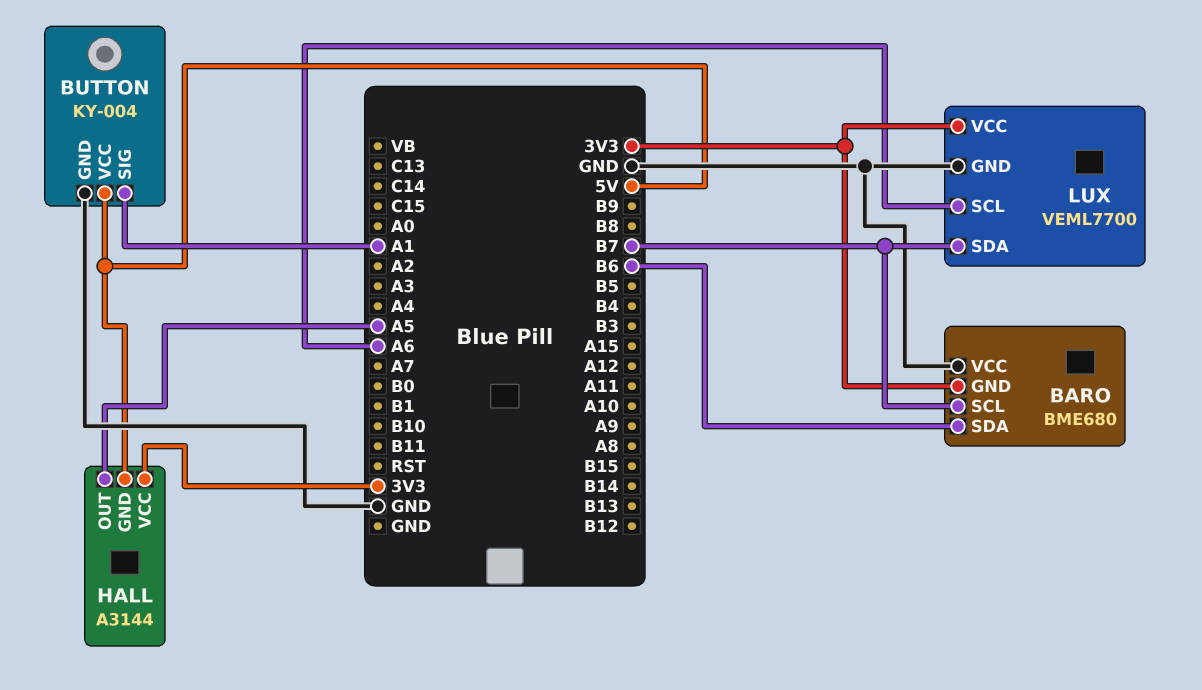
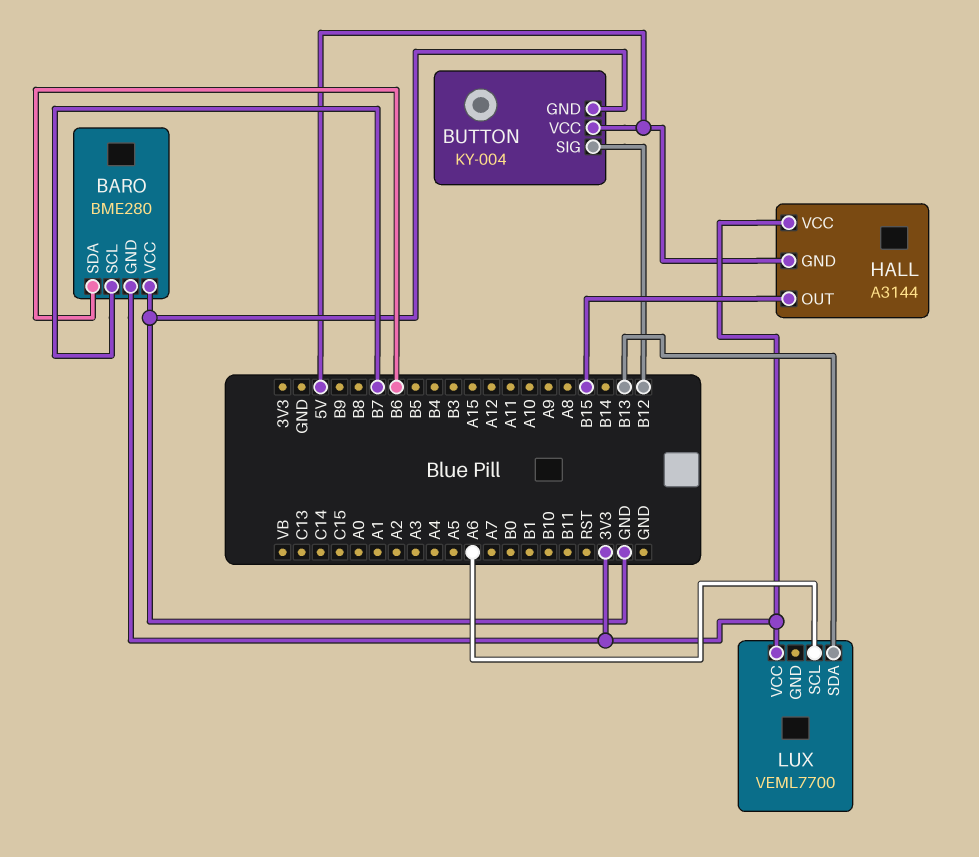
BARO: BME680 -> BME280
BUTTON pin SIG: A1 -> B12
HALL pin OUT: A5 -> B15
LUX pin GND: GND -> none
LUX pin SDA: B7 -> B13

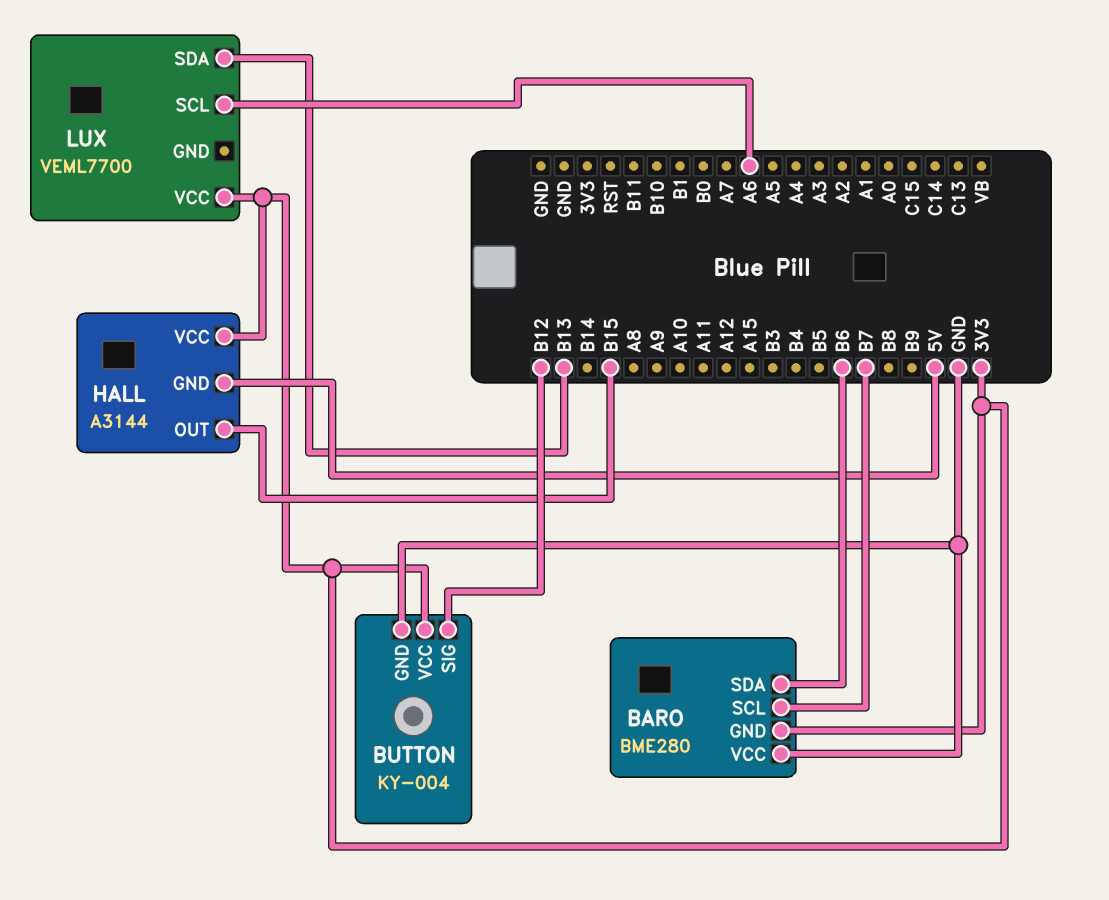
BUTTON pin VCC: 5V -> 3V3

